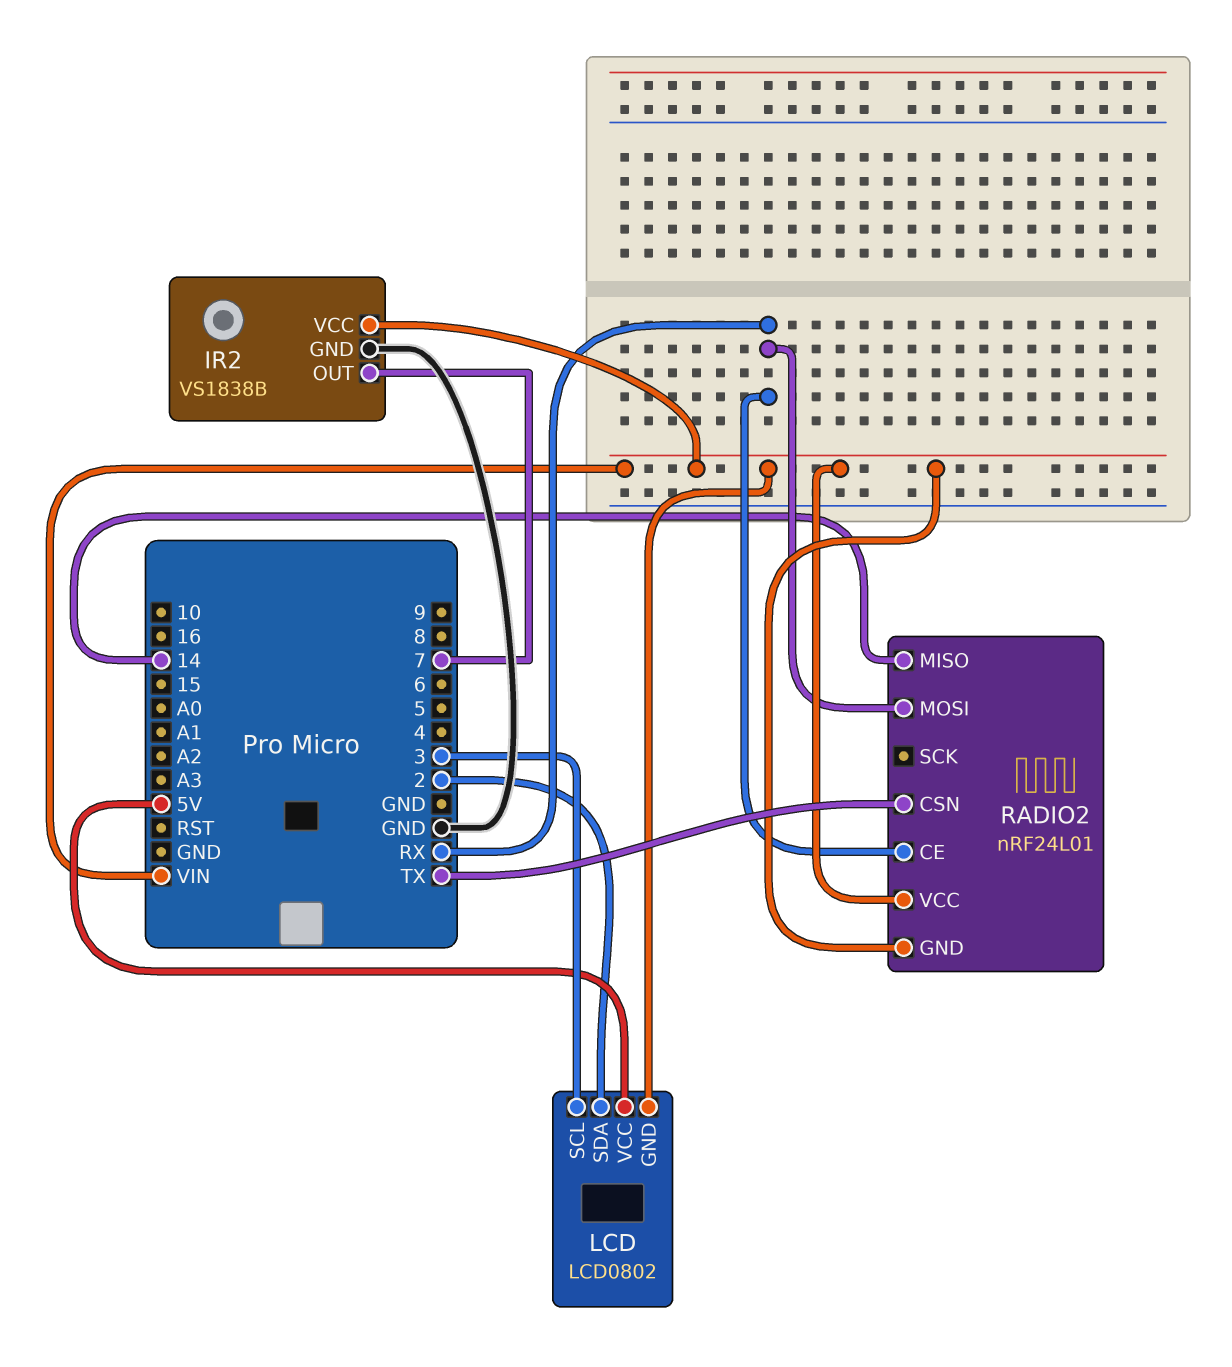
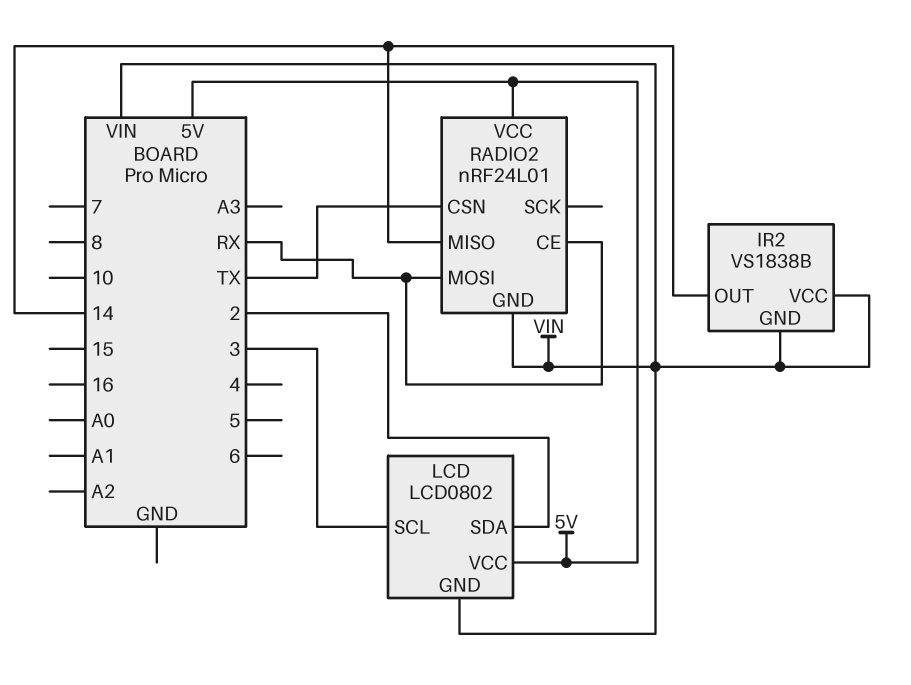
IR2 pin GND: GND -> VIN
IR2 pin OUT: 7 -> 14
RADIO2 pin VCC: VIN -> 5V

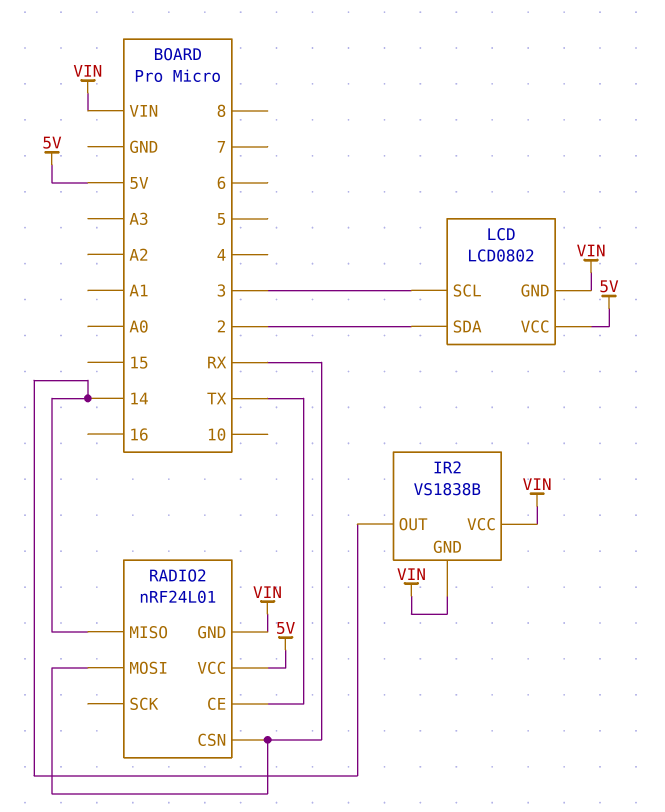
RADIO2 pin CE: RX -> TX
RADIO2 pin CSN: TX -> RX

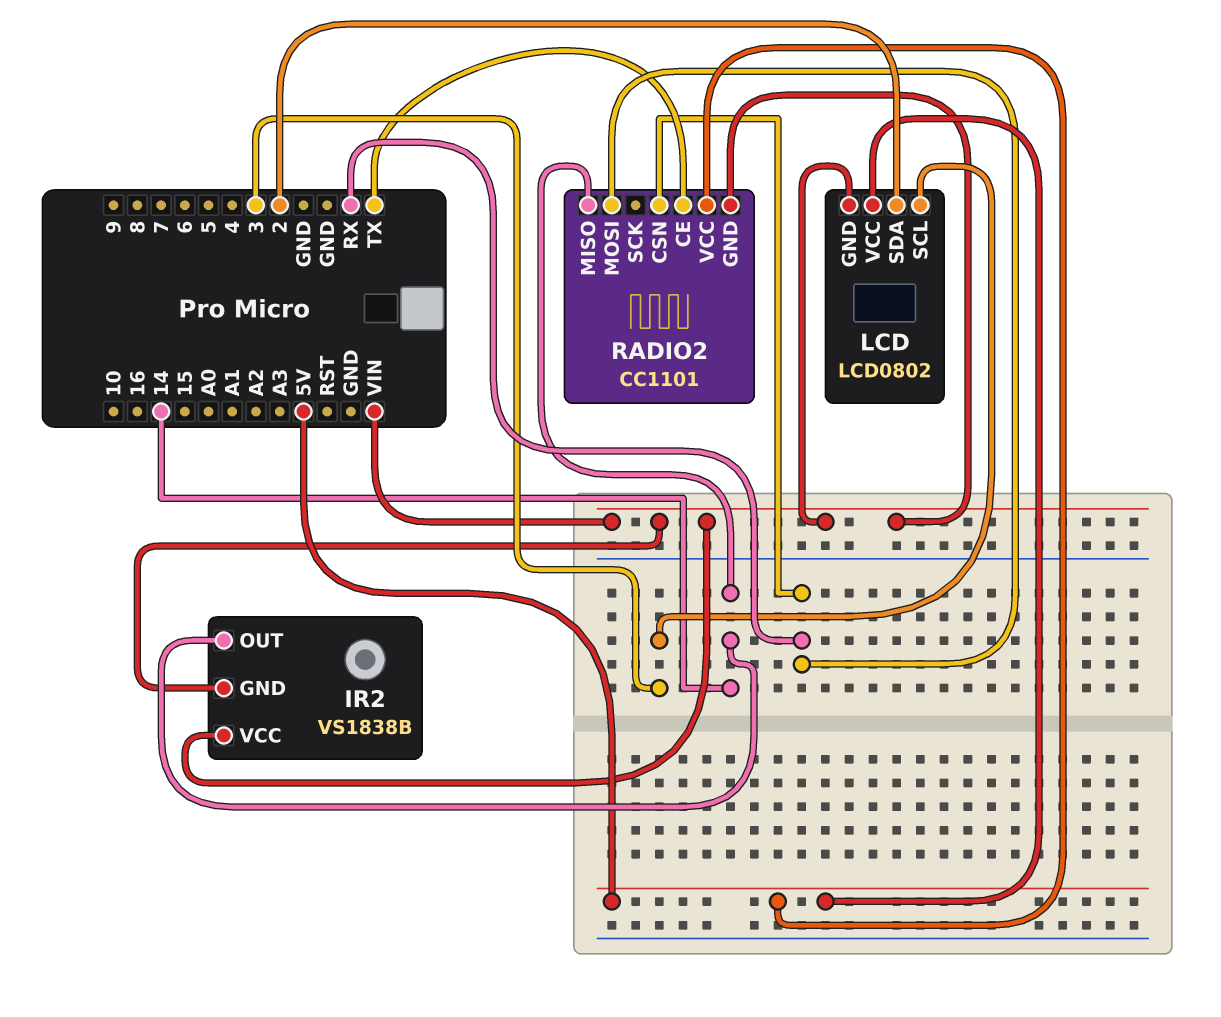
RADIO2: nRF24L01 -> CC1101

